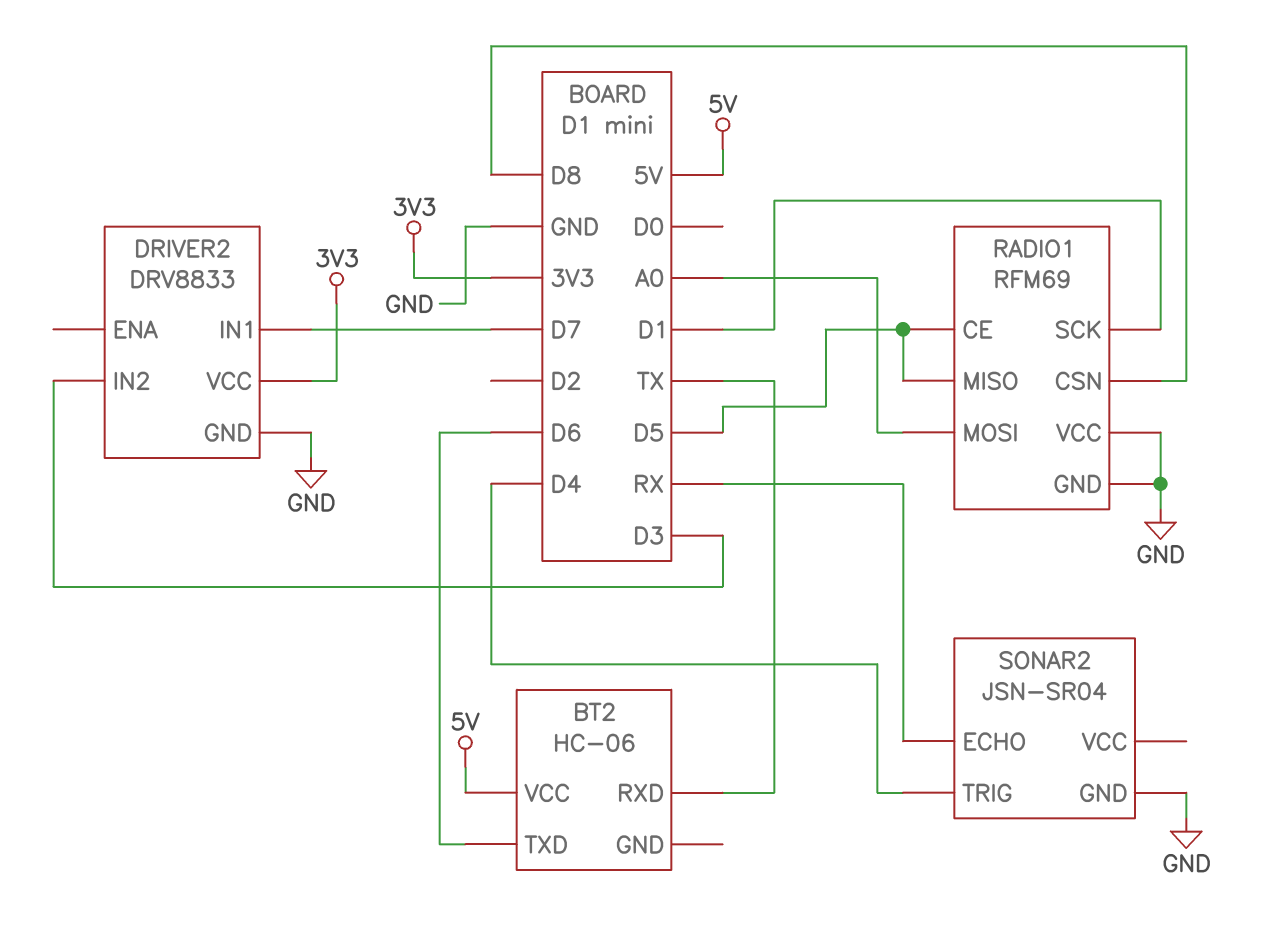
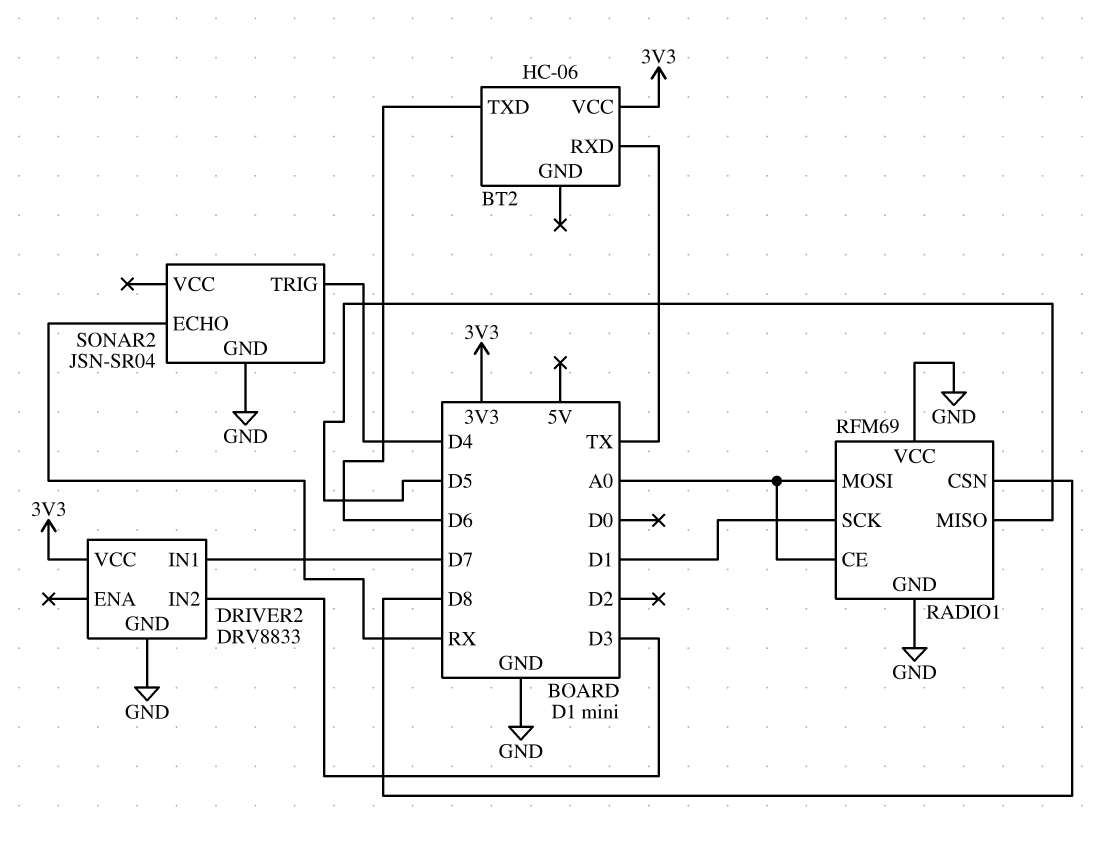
BT2 pin VCC: 5V -> 3V3
RADIO1 pin CE: D5 -> A0

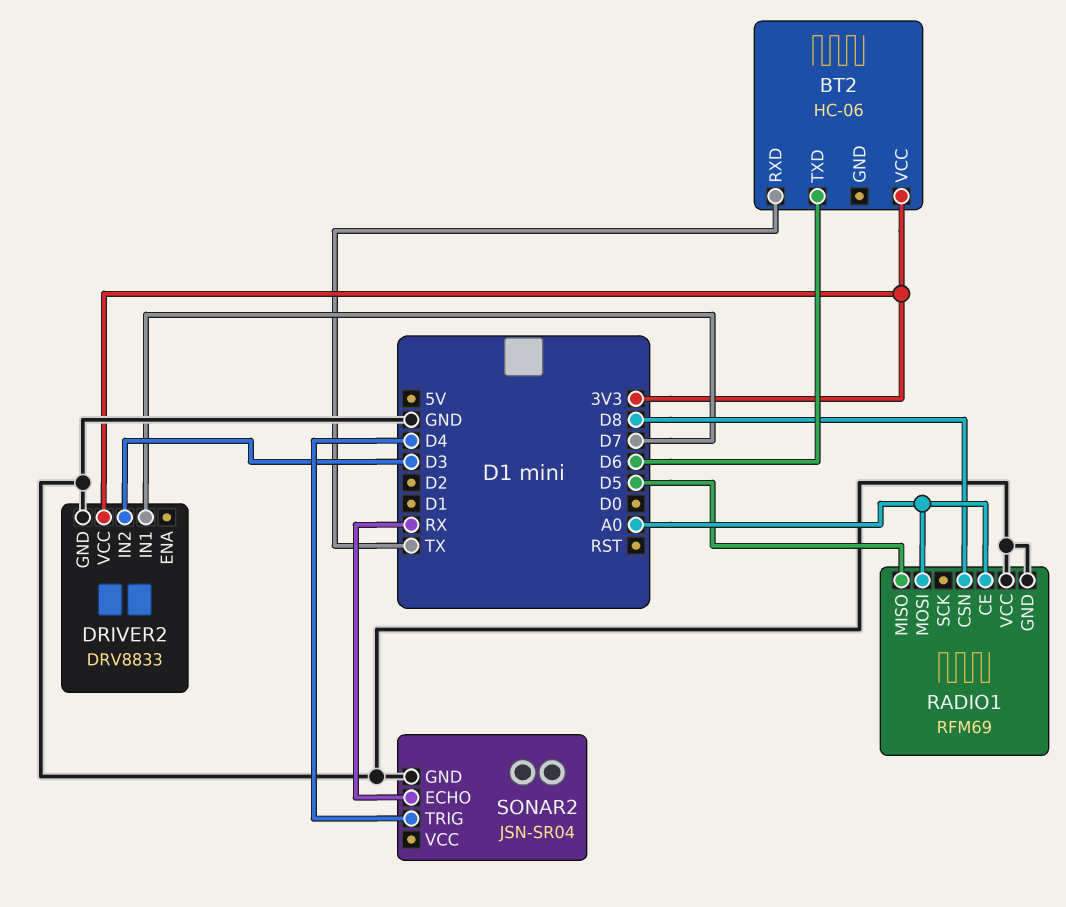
RADIO1 pin SCK: D1 -> none

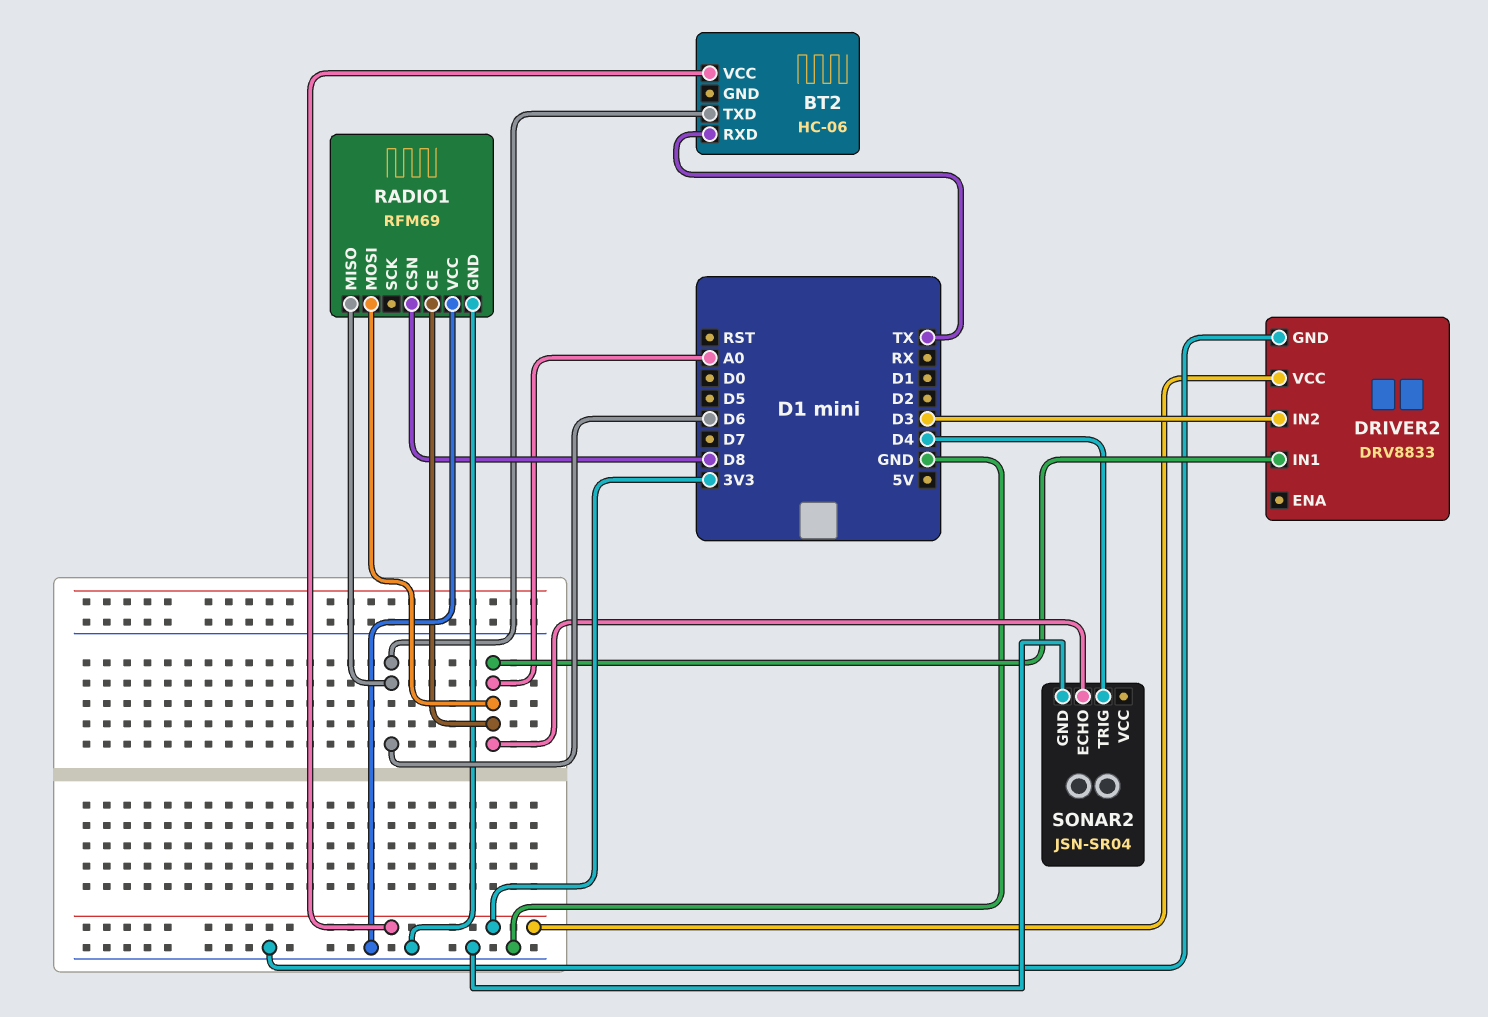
DRIVER2 pin IN1: D7 -> A0
RADIO1 pin MISO: D5 -> D6
SONAR2 pin ECHO: RX -> A0

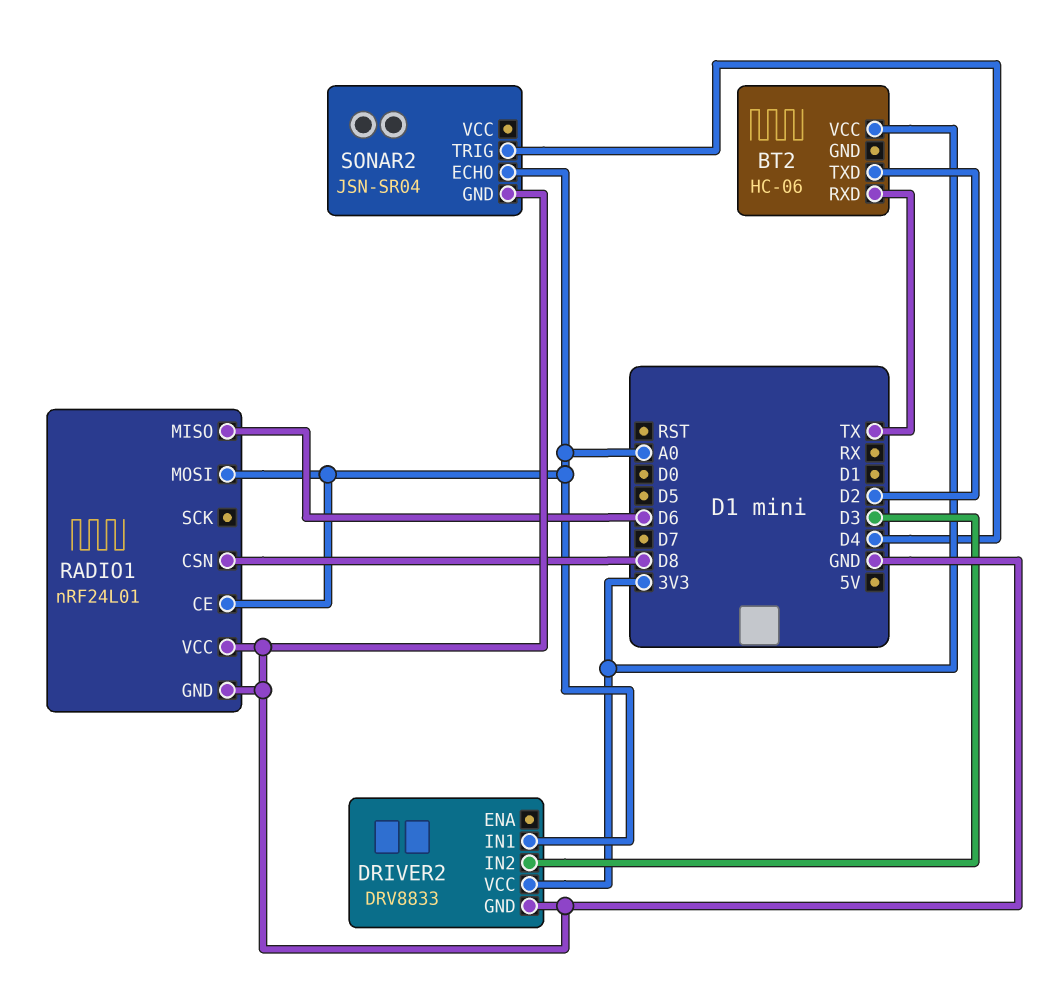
BT2 pin TXD: D6 -> D2
RADIO1: RFM69 -> nRF24L01

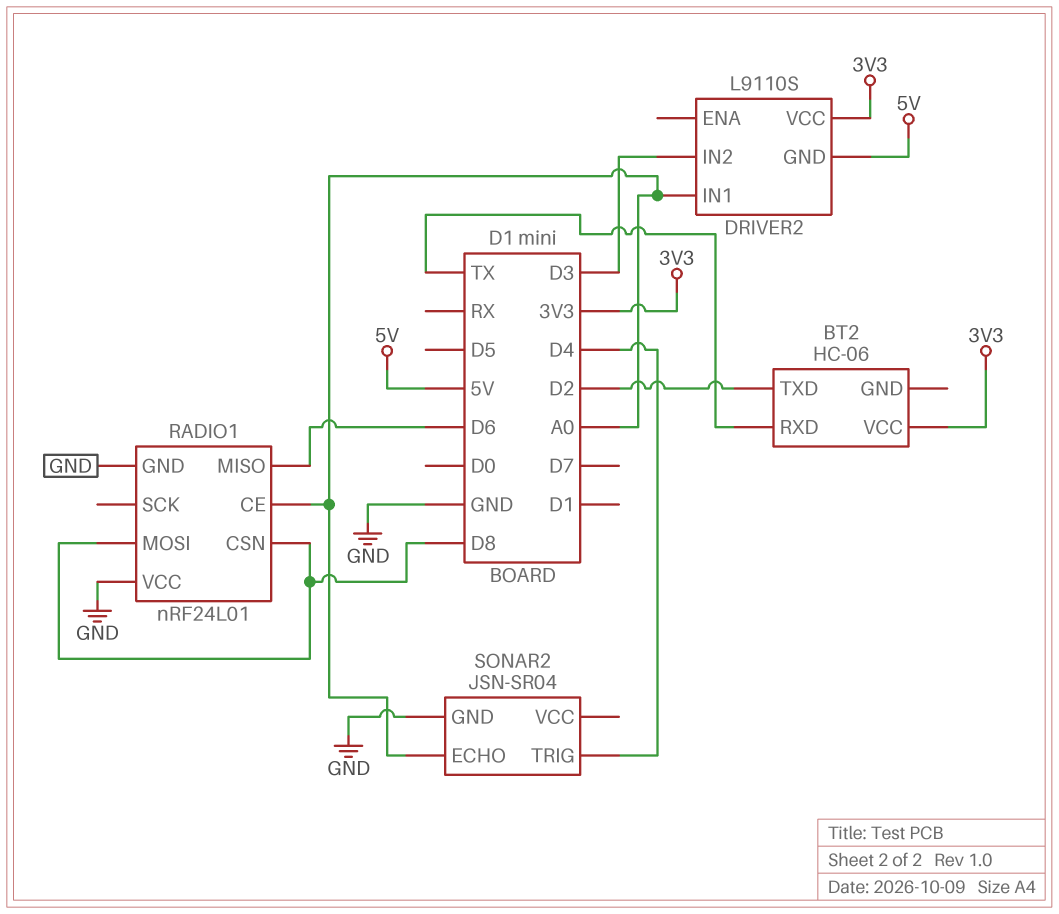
DRIVER2: DRV8833 -> L9110S
DRIVER2 pin GND: GND -> 5V
RADIO1 pin MOSI: A0 -> D8

